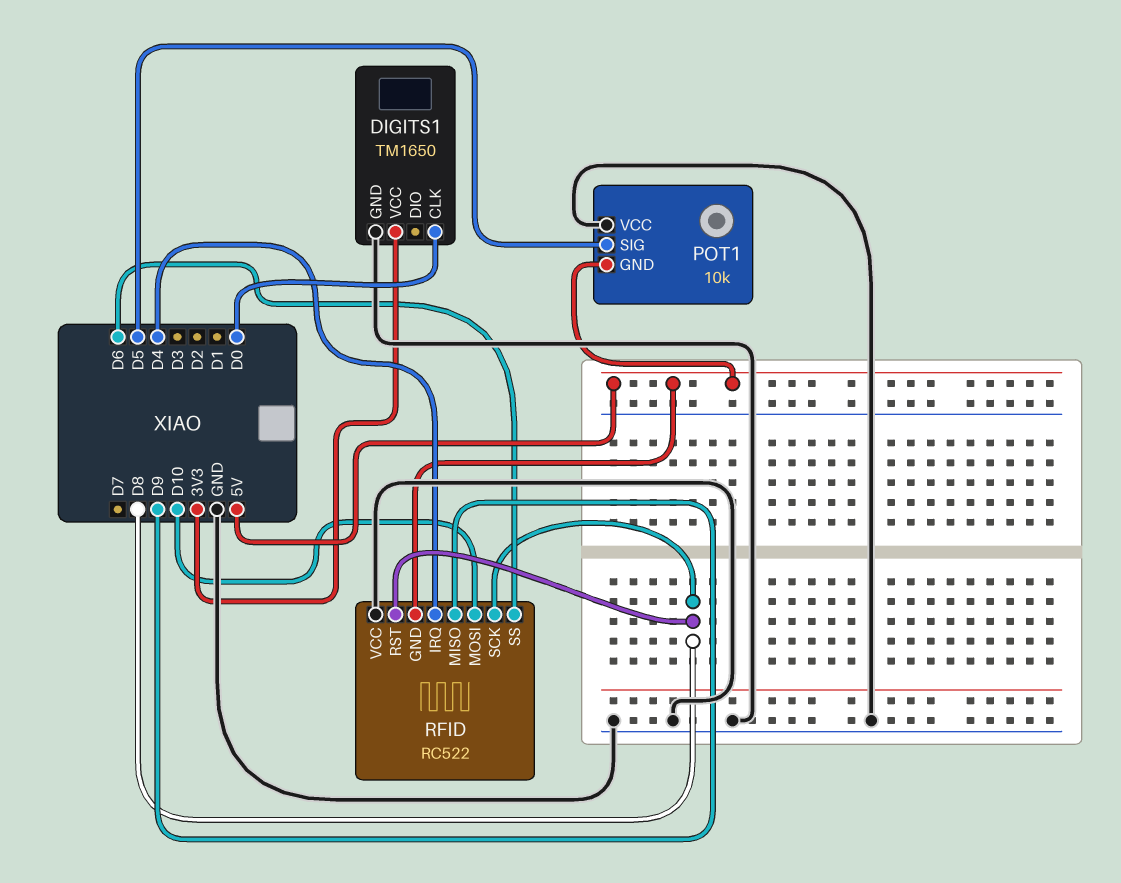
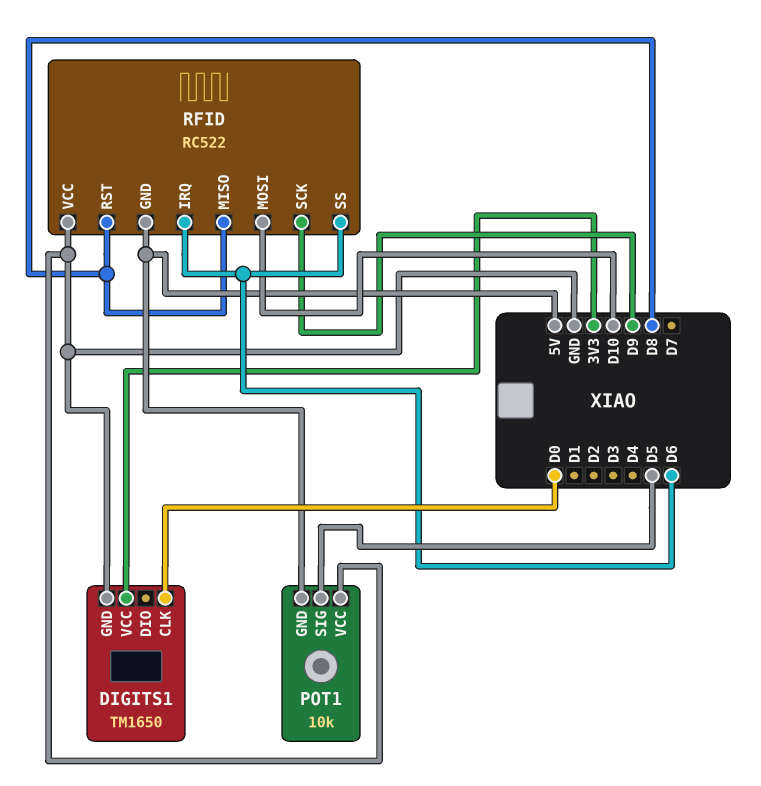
RFID pin IRQ: D4 -> D6
RFID pin MISO: D9 -> D8
RFID pin SCK: D8 -> D9

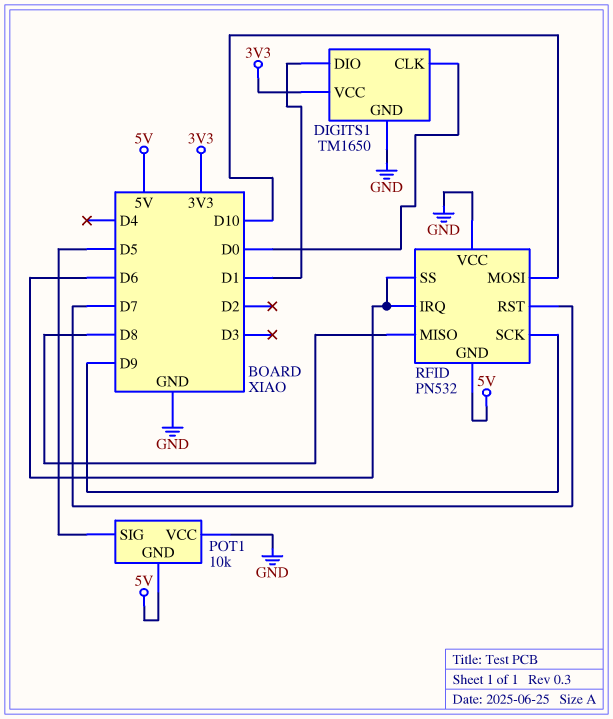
DIGITS1 pin DIO: none -> D1
RFID: RC522 -> PN532
RFID pin RST: D8 -> D7

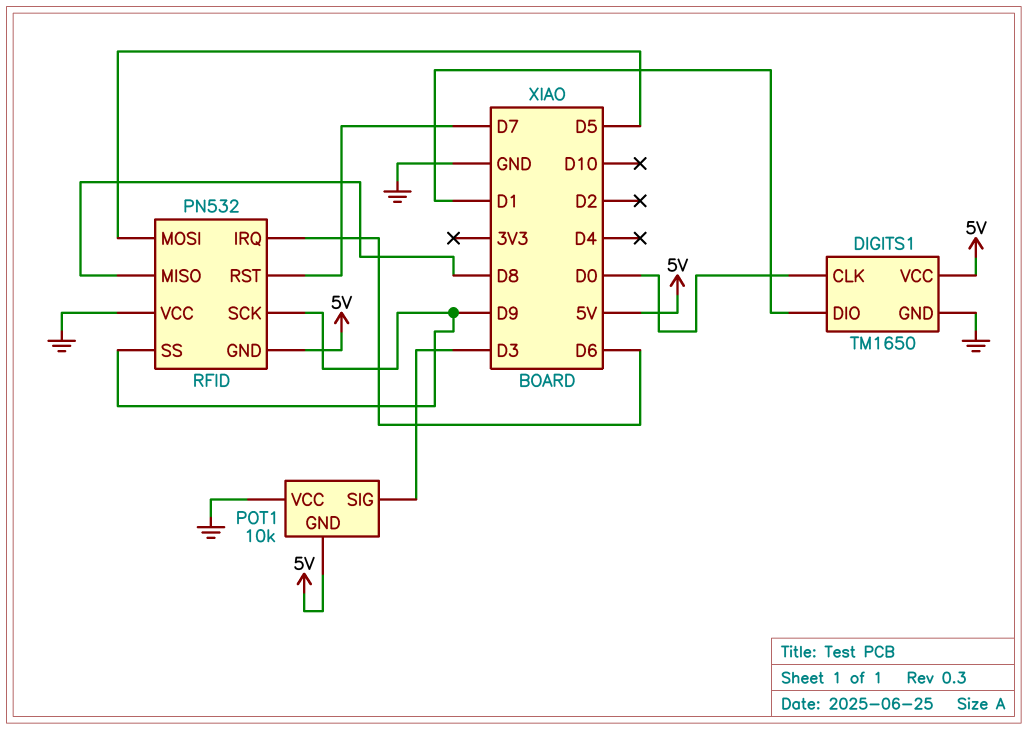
DIGITS1 pin VCC: 3V3 -> 5V
POT1 pin SIG: D5 -> D3
RFID pin MOSI: D10 -> D5
RFID pin SS: D6 -> D9

